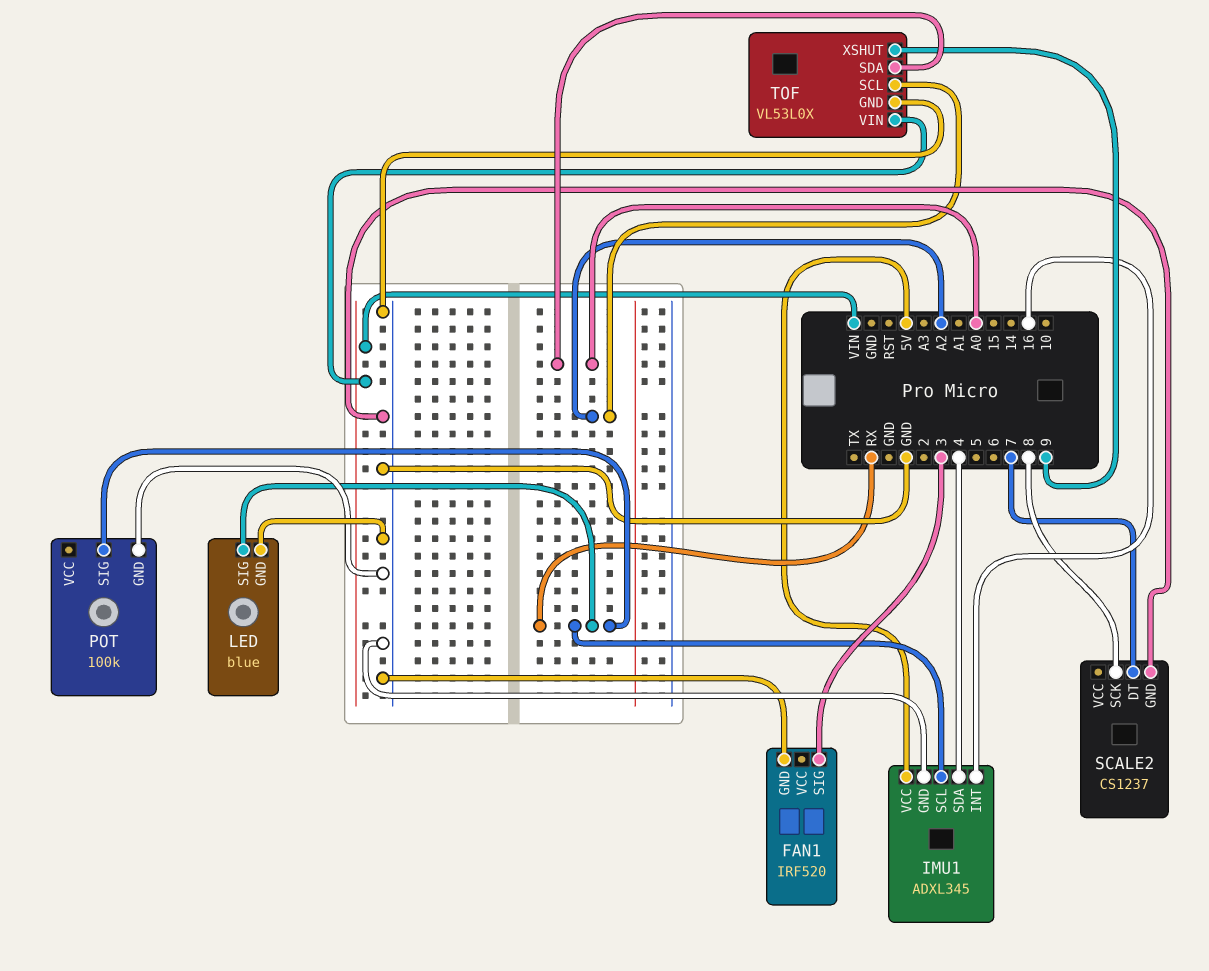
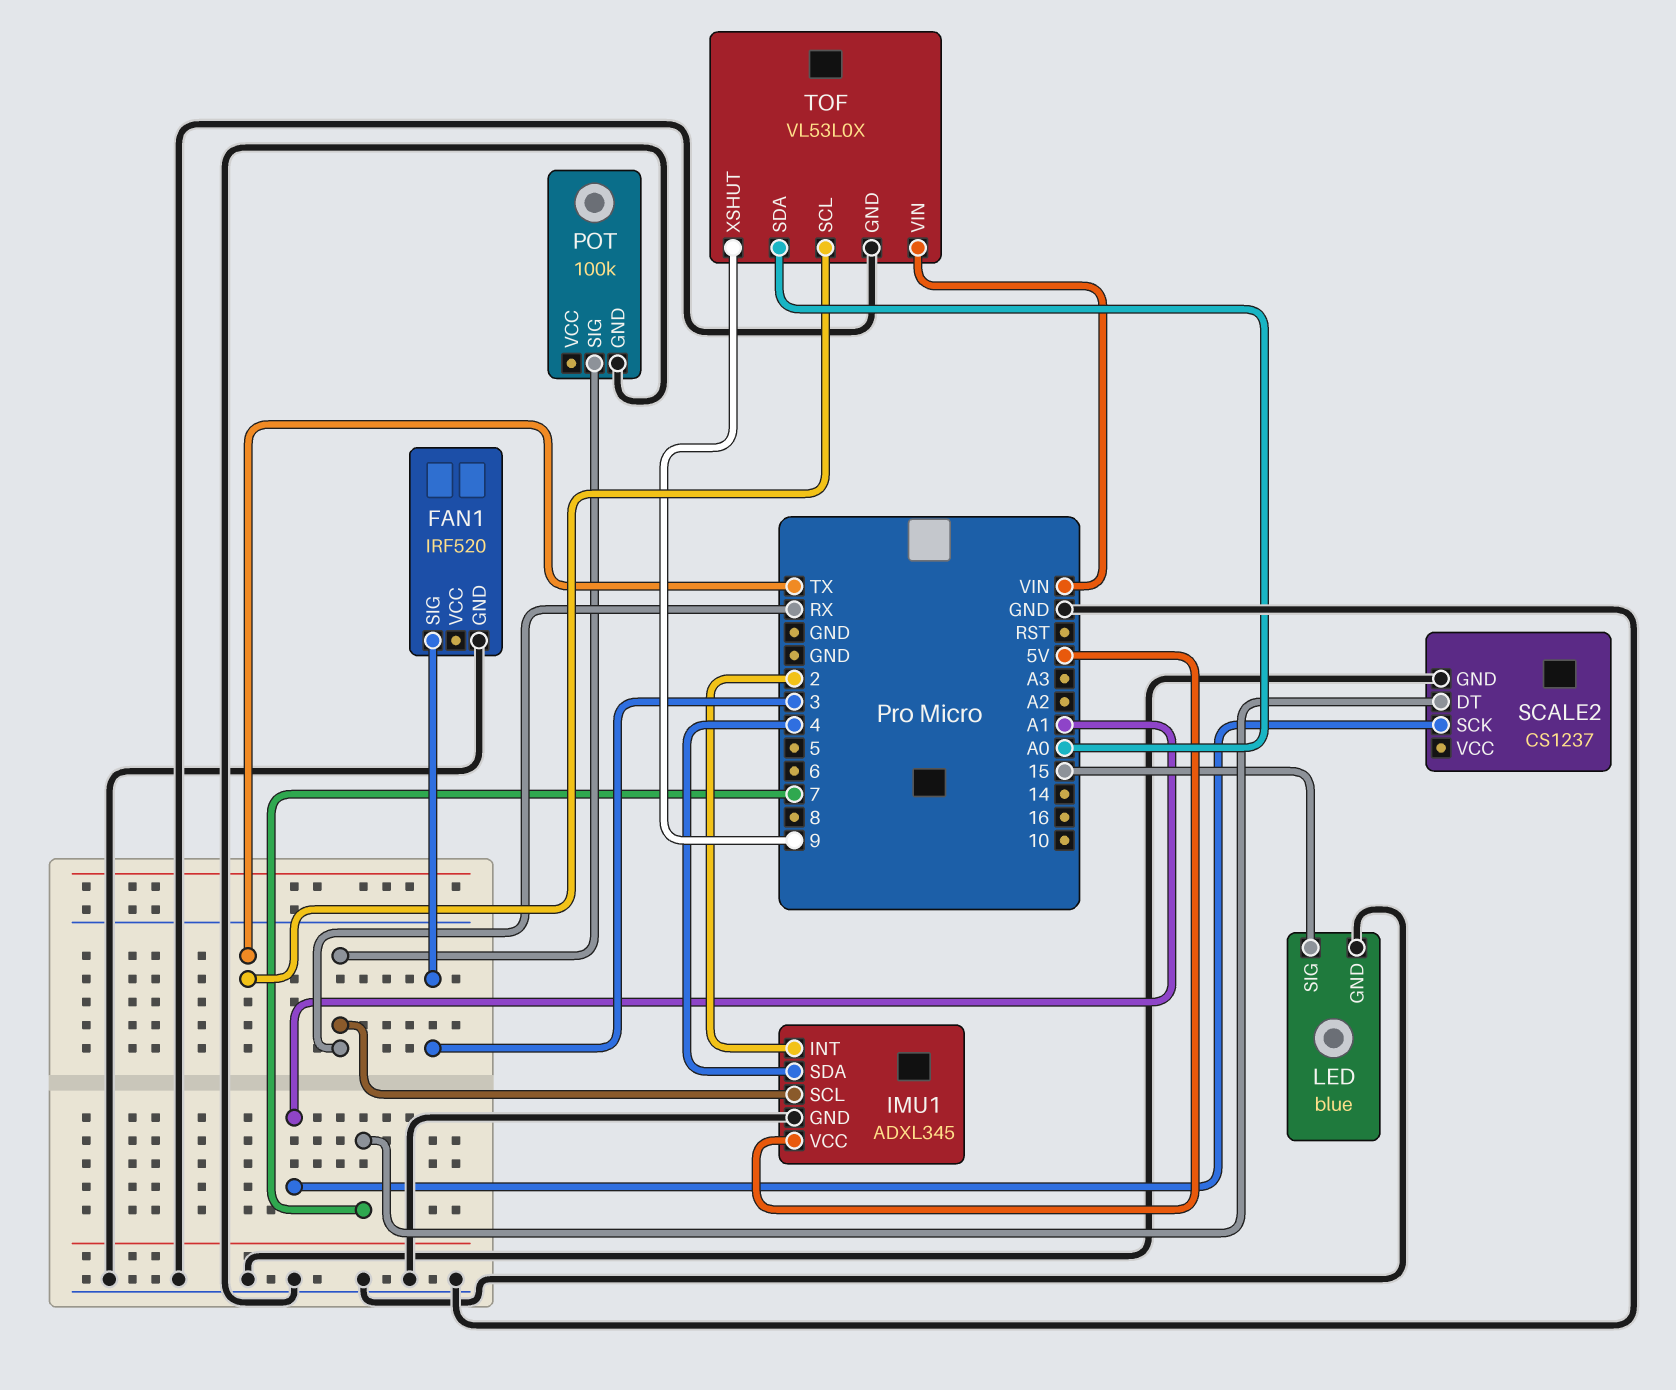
IMU1 pin INT: 16 -> 2
LED pin SIG: RX -> 15
SCALE2 pin SCK: 8 -> A1
TOF pin SCL: A2 -> TX

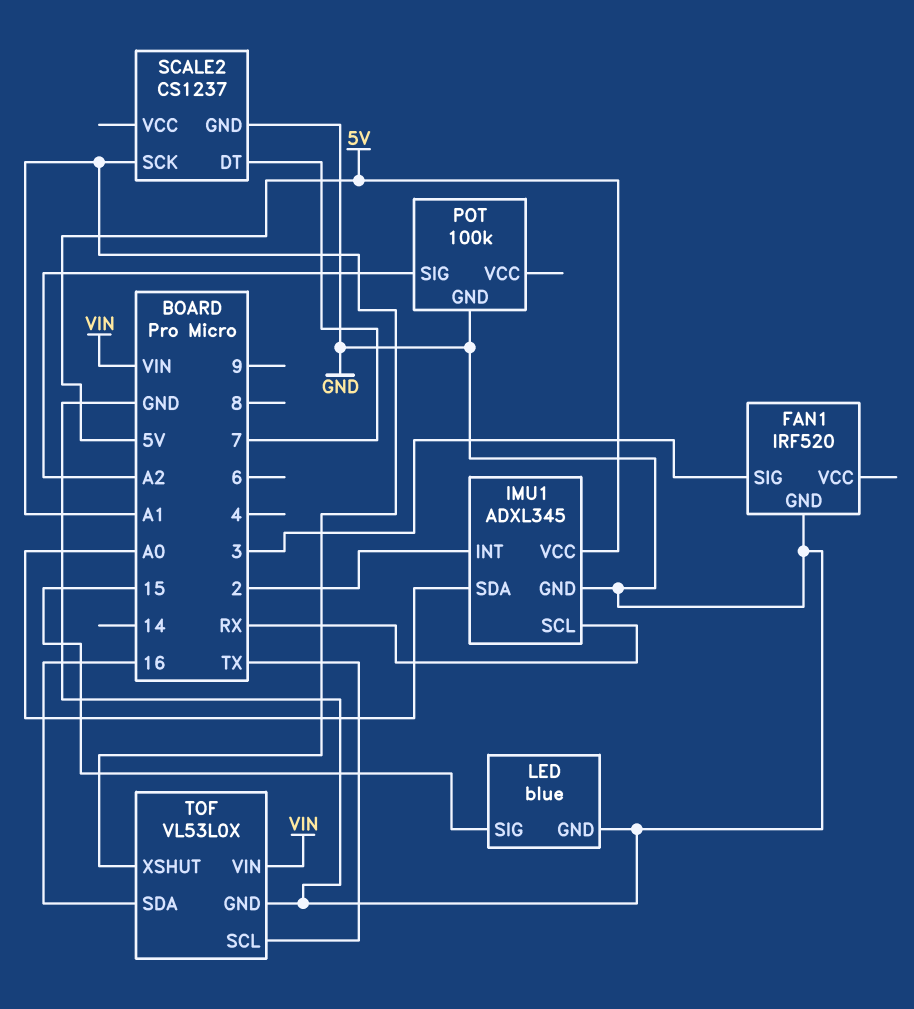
IMU1 pin SDA: 4 -> A0
POT pin SIG: RX -> A2
TOF pin SDA: A0 -> 16
TOF pin XSHUT: 9 -> A1

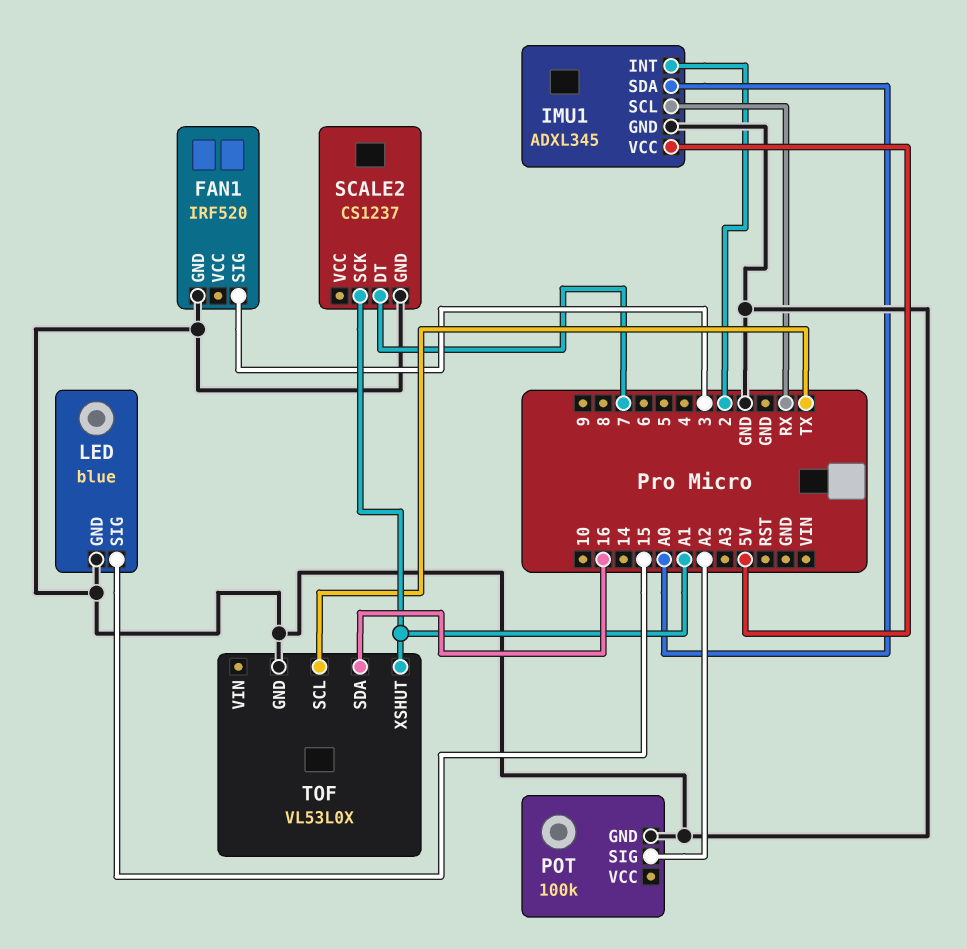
TOF pin VIN: VIN -> none

